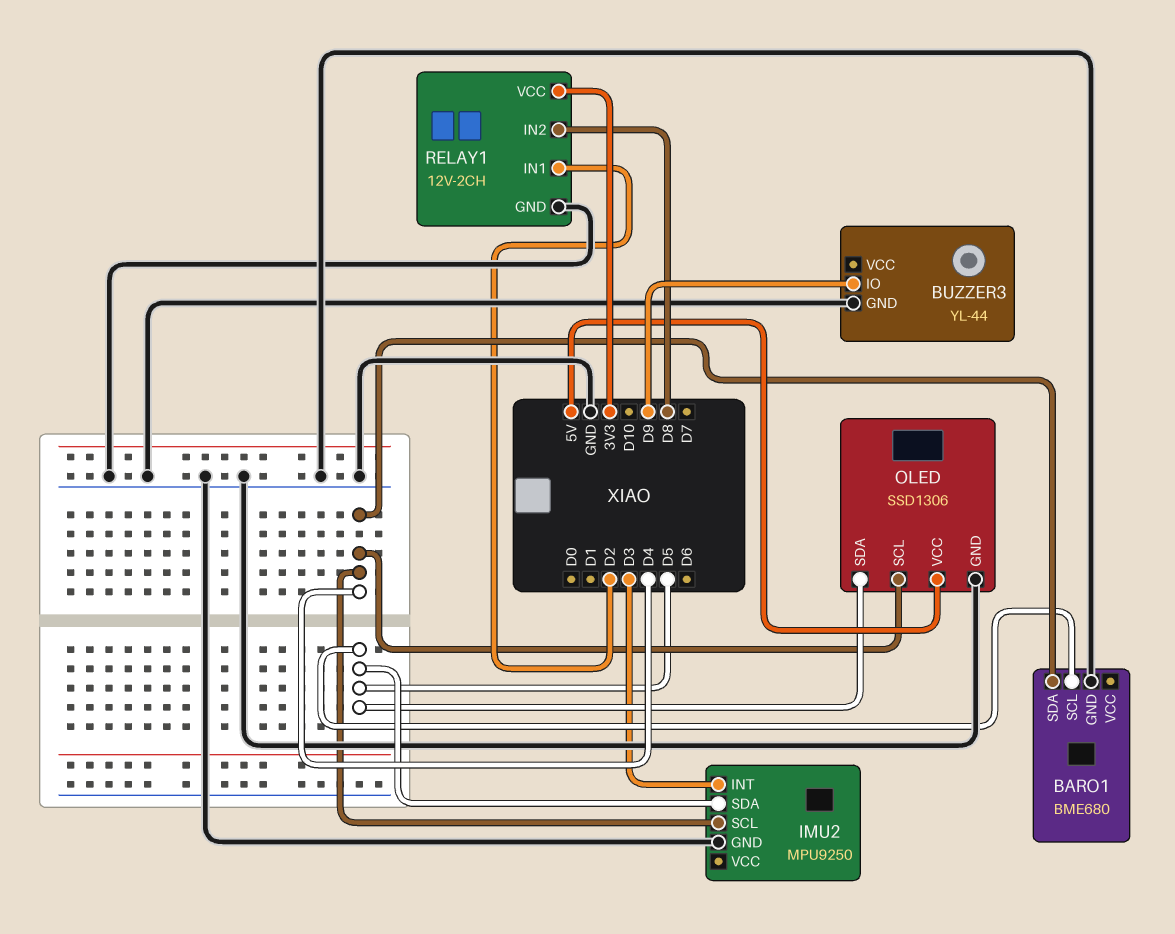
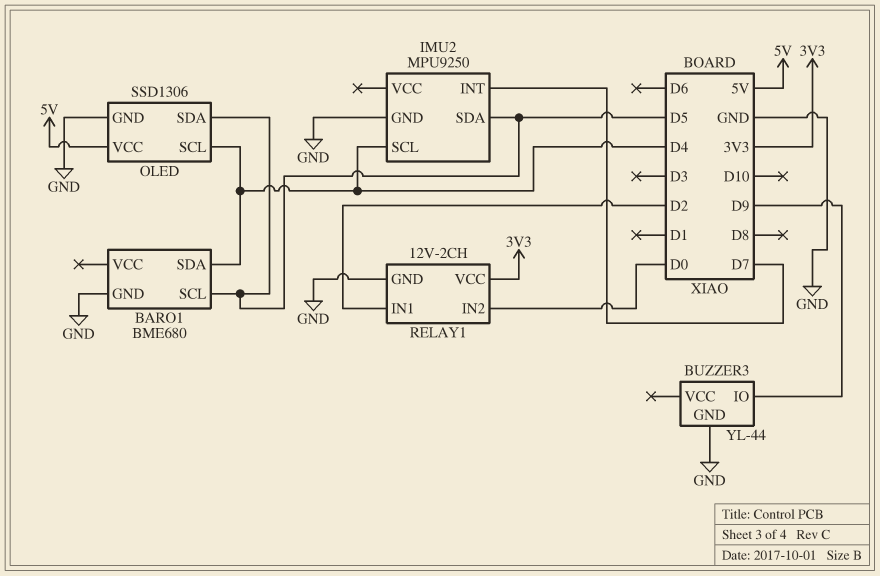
IMU2 pin INT: D3 -> D7
RELAY1 pin IN2: D8 -> D0

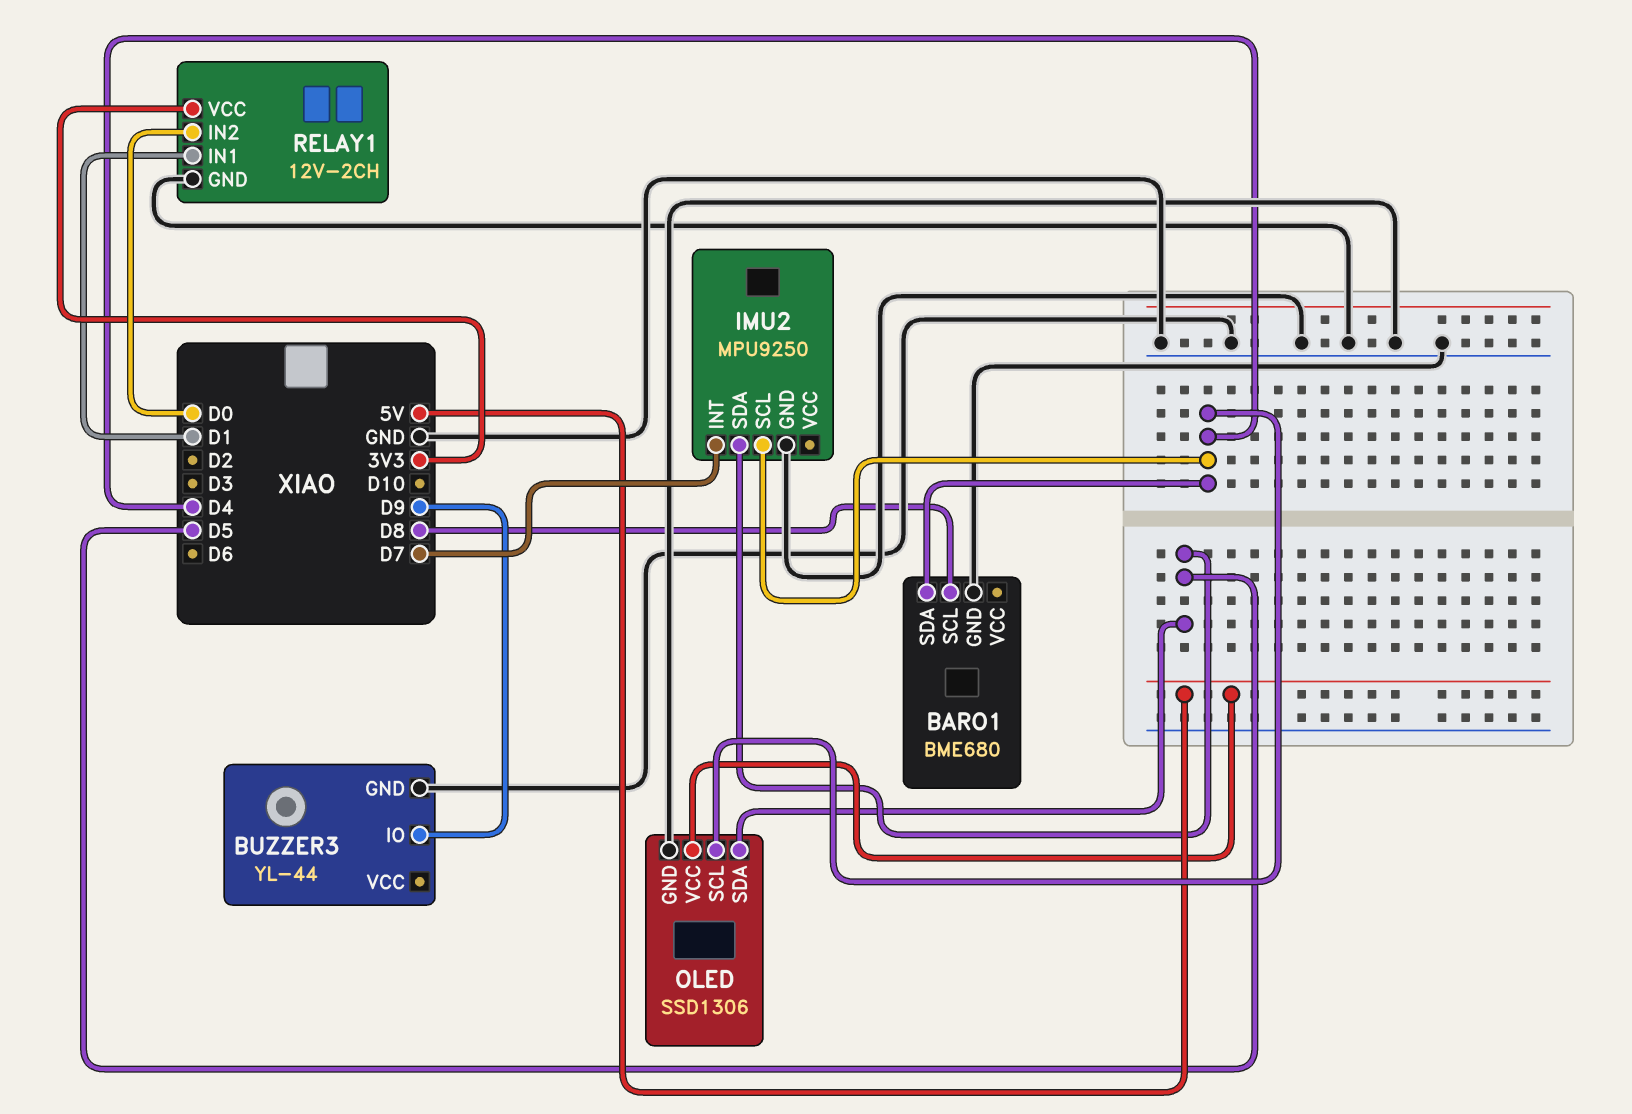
BARO1 pin SCL: D5 -> D8
RELAY1 pin IN1: D2 -> D1

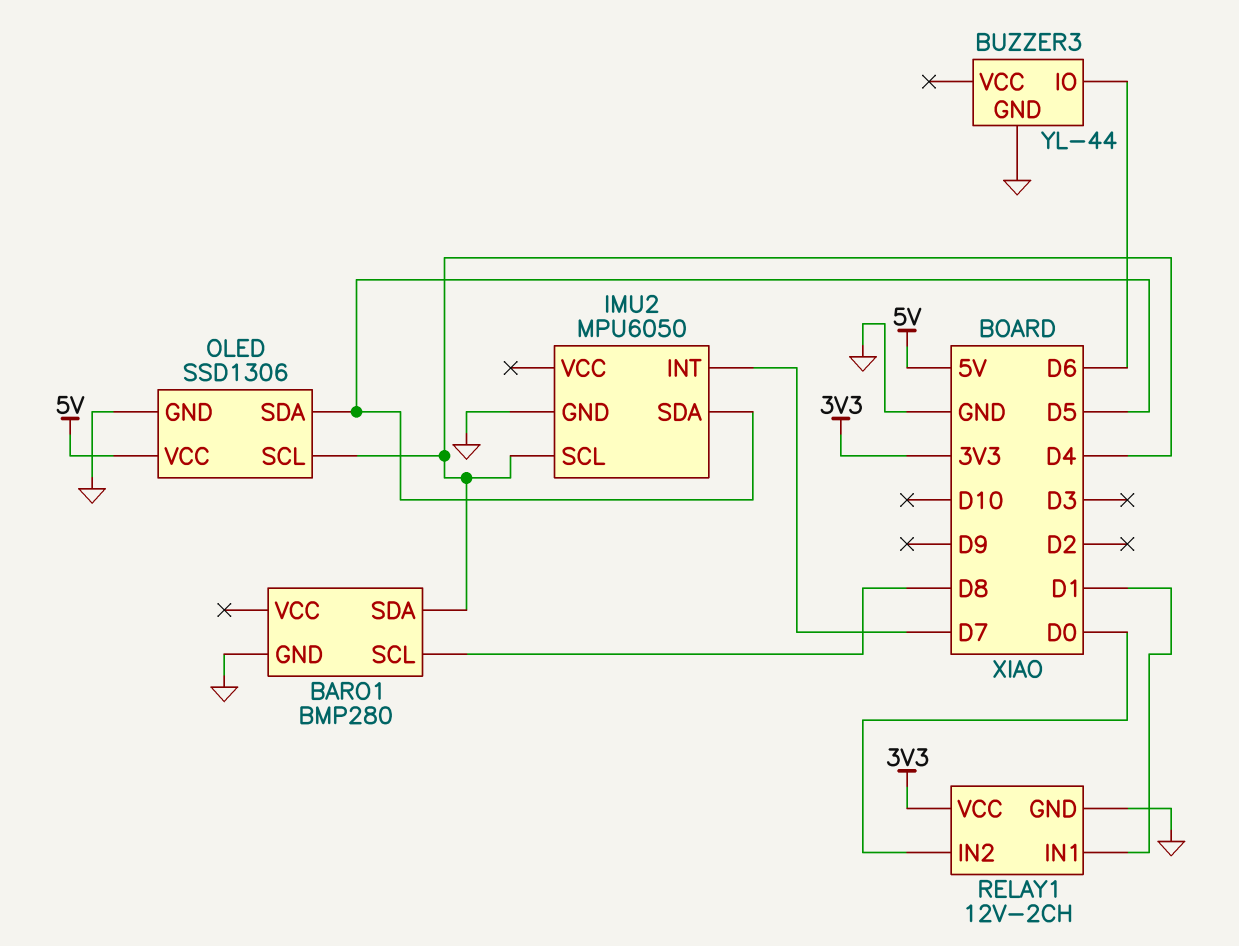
BARO1: BME680 -> BMP280
BUZZER3 pin IO: D9 -> D6
IMU2: MPU9250 -> MPU6050

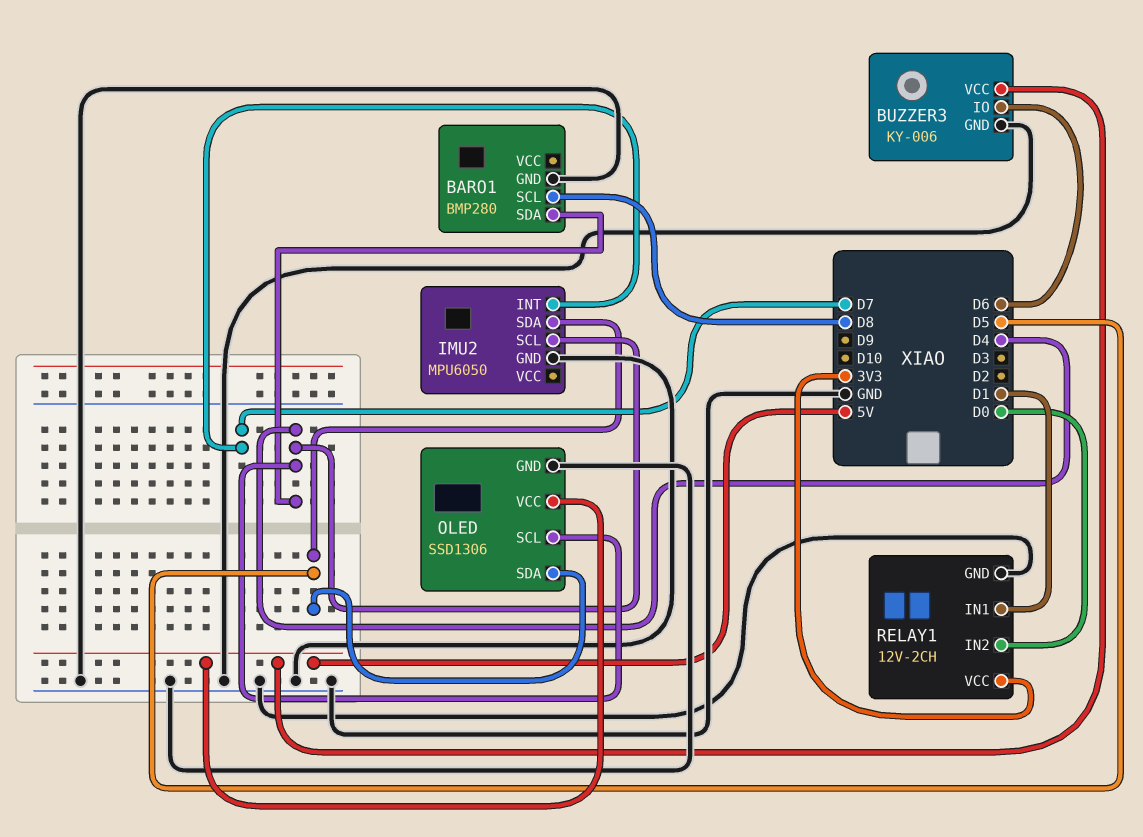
BUZZER3: YL-44 -> KY-006
BUZZER3 pin VCC: none -> 5V

